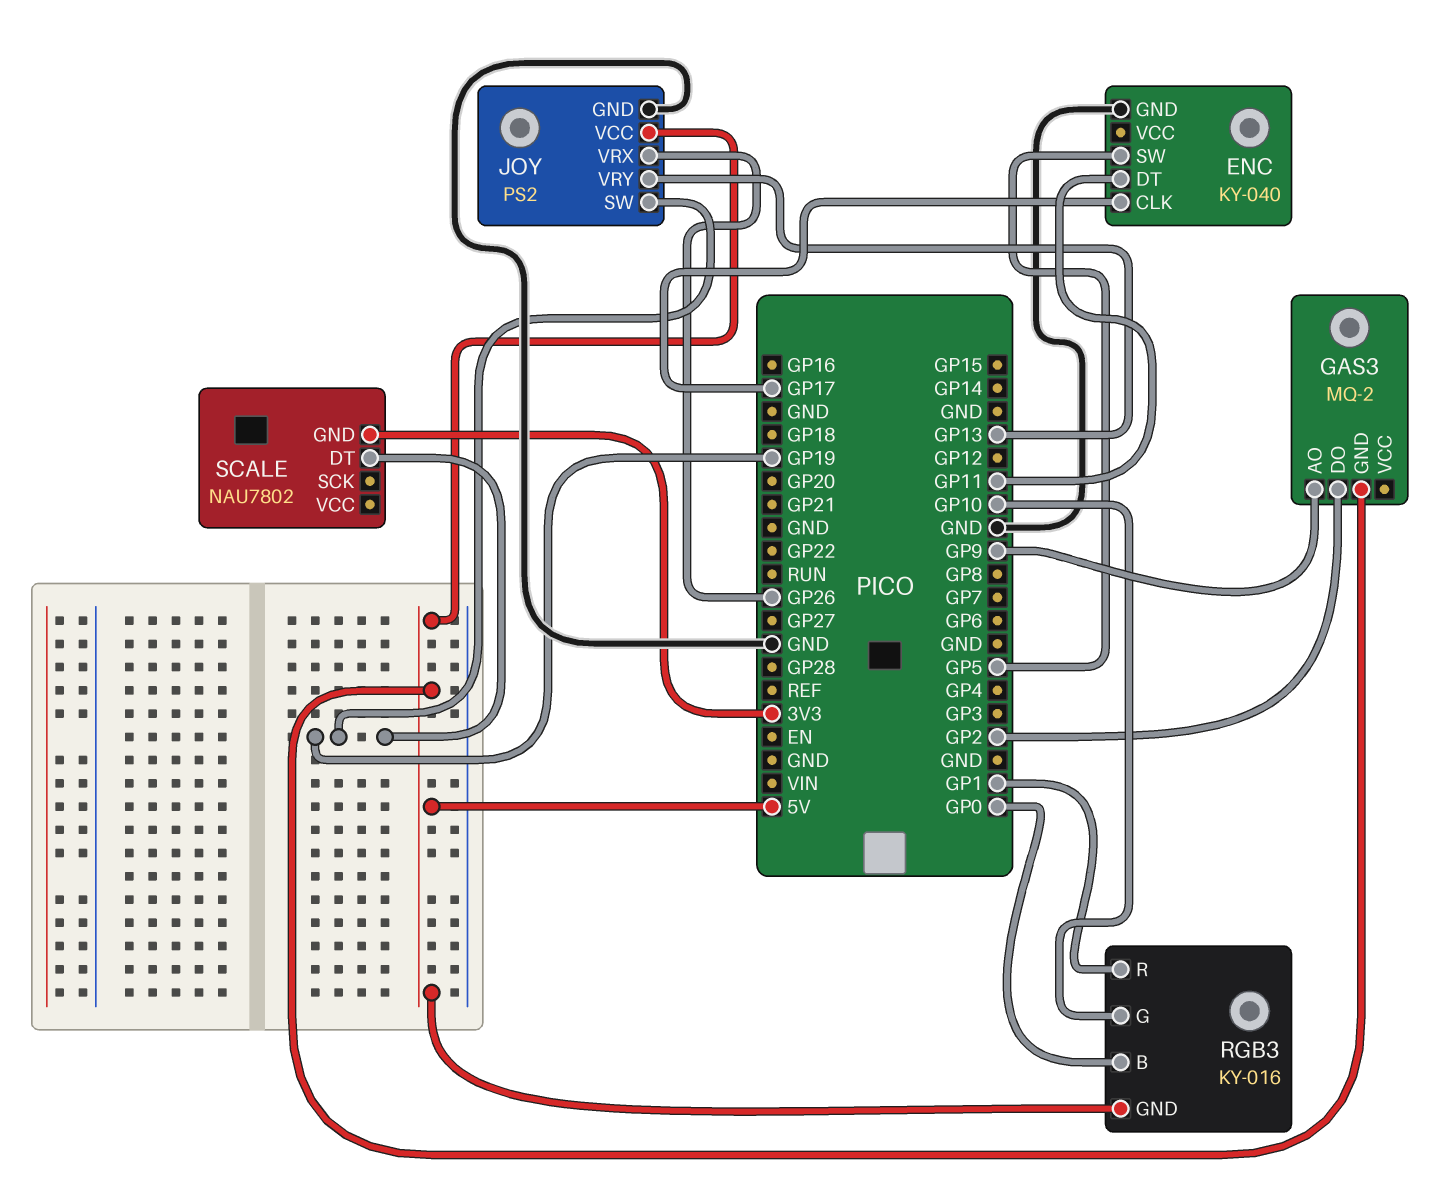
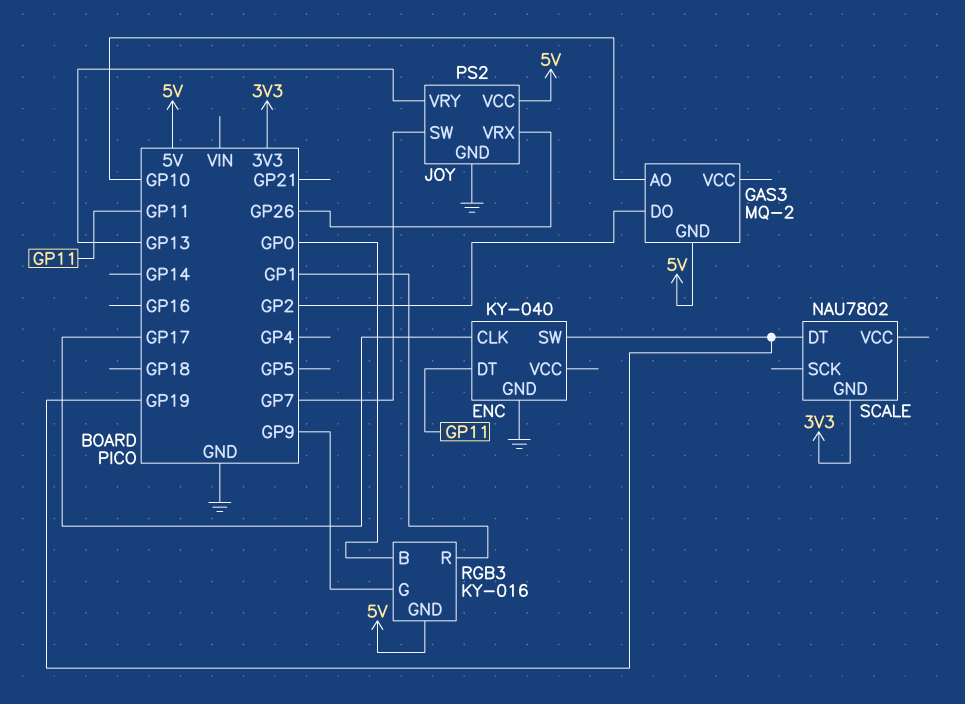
ENC pin SW: GP5 -> GP19
GAS3 pin AO: GP9 -> GP10
JOY pin SW: GP19 -> GP7
RGB3 pin G: GP10 -> GP9

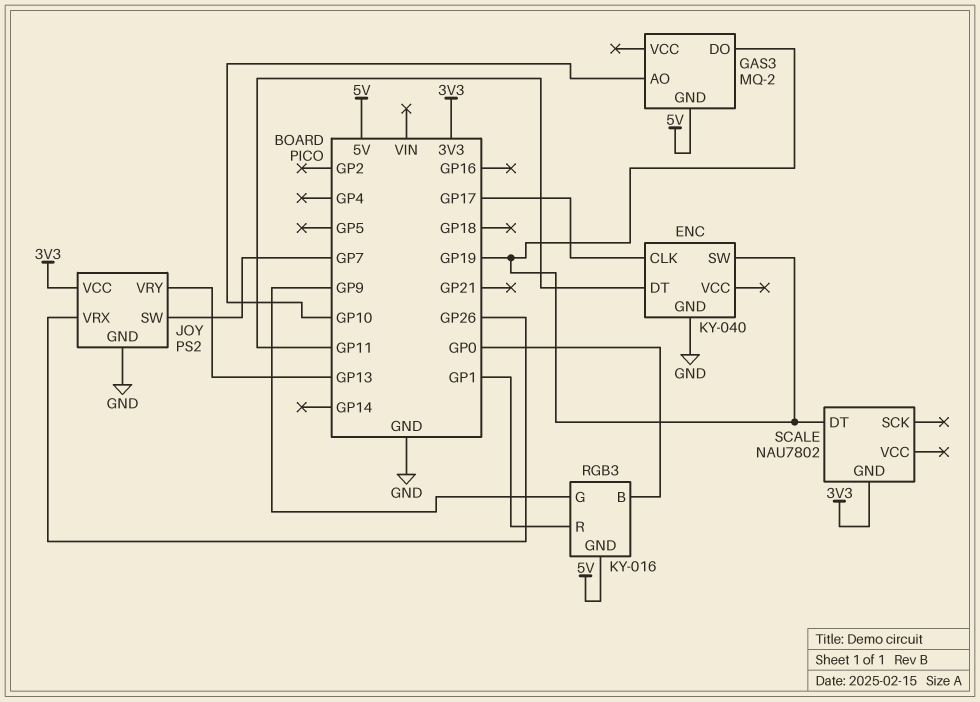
GAS3 pin DO: GP2 -> GP19
JOY pin VCC: 5V -> 3V3

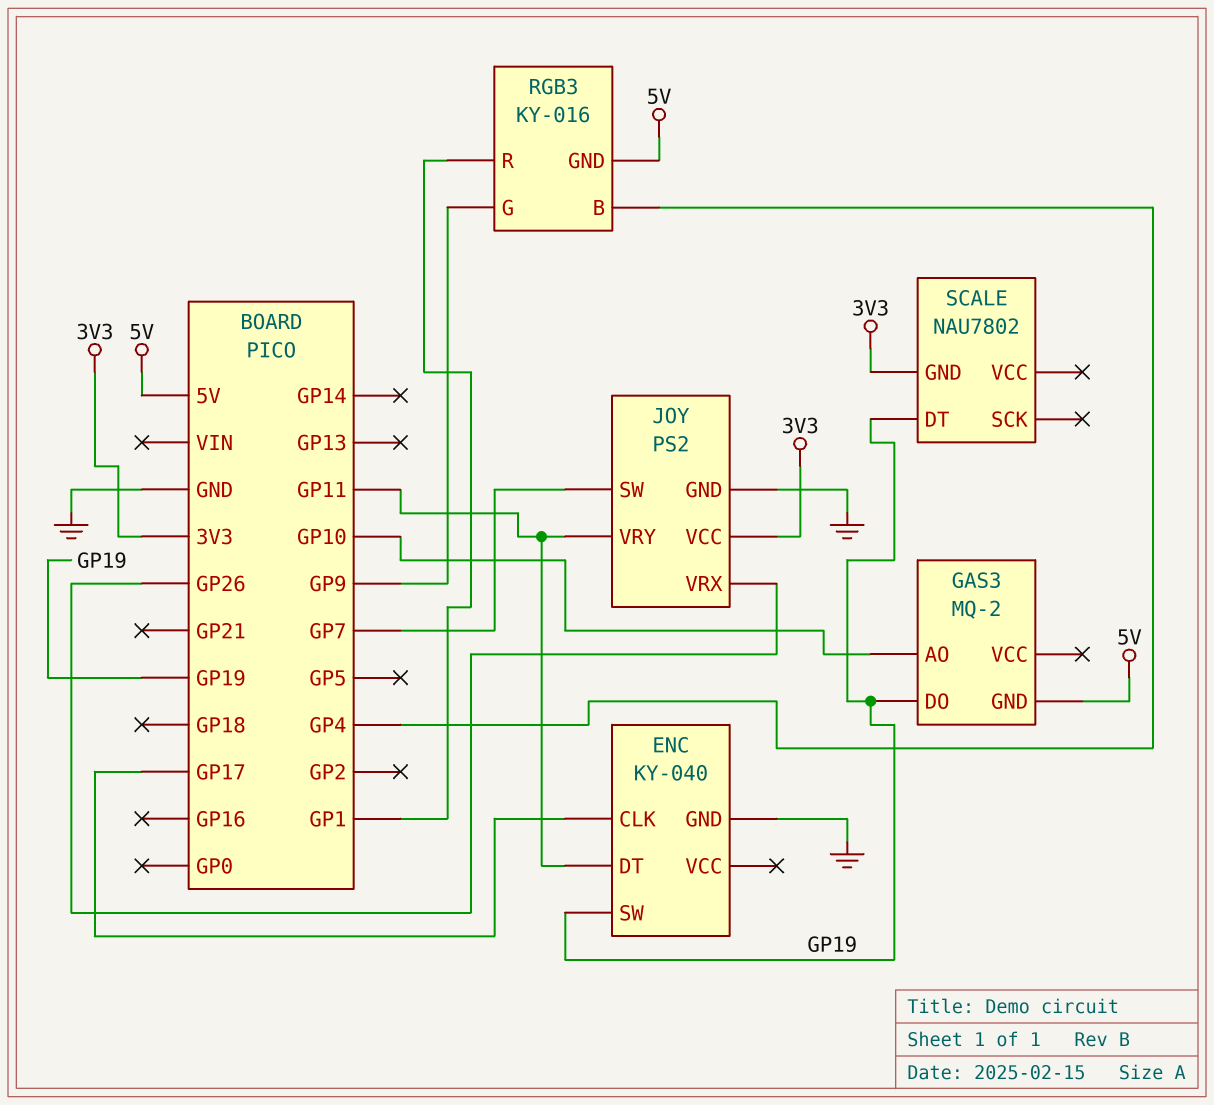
JOY pin VRY: GP13 -> GP11
RGB3 pin B: GP0 -> GP4

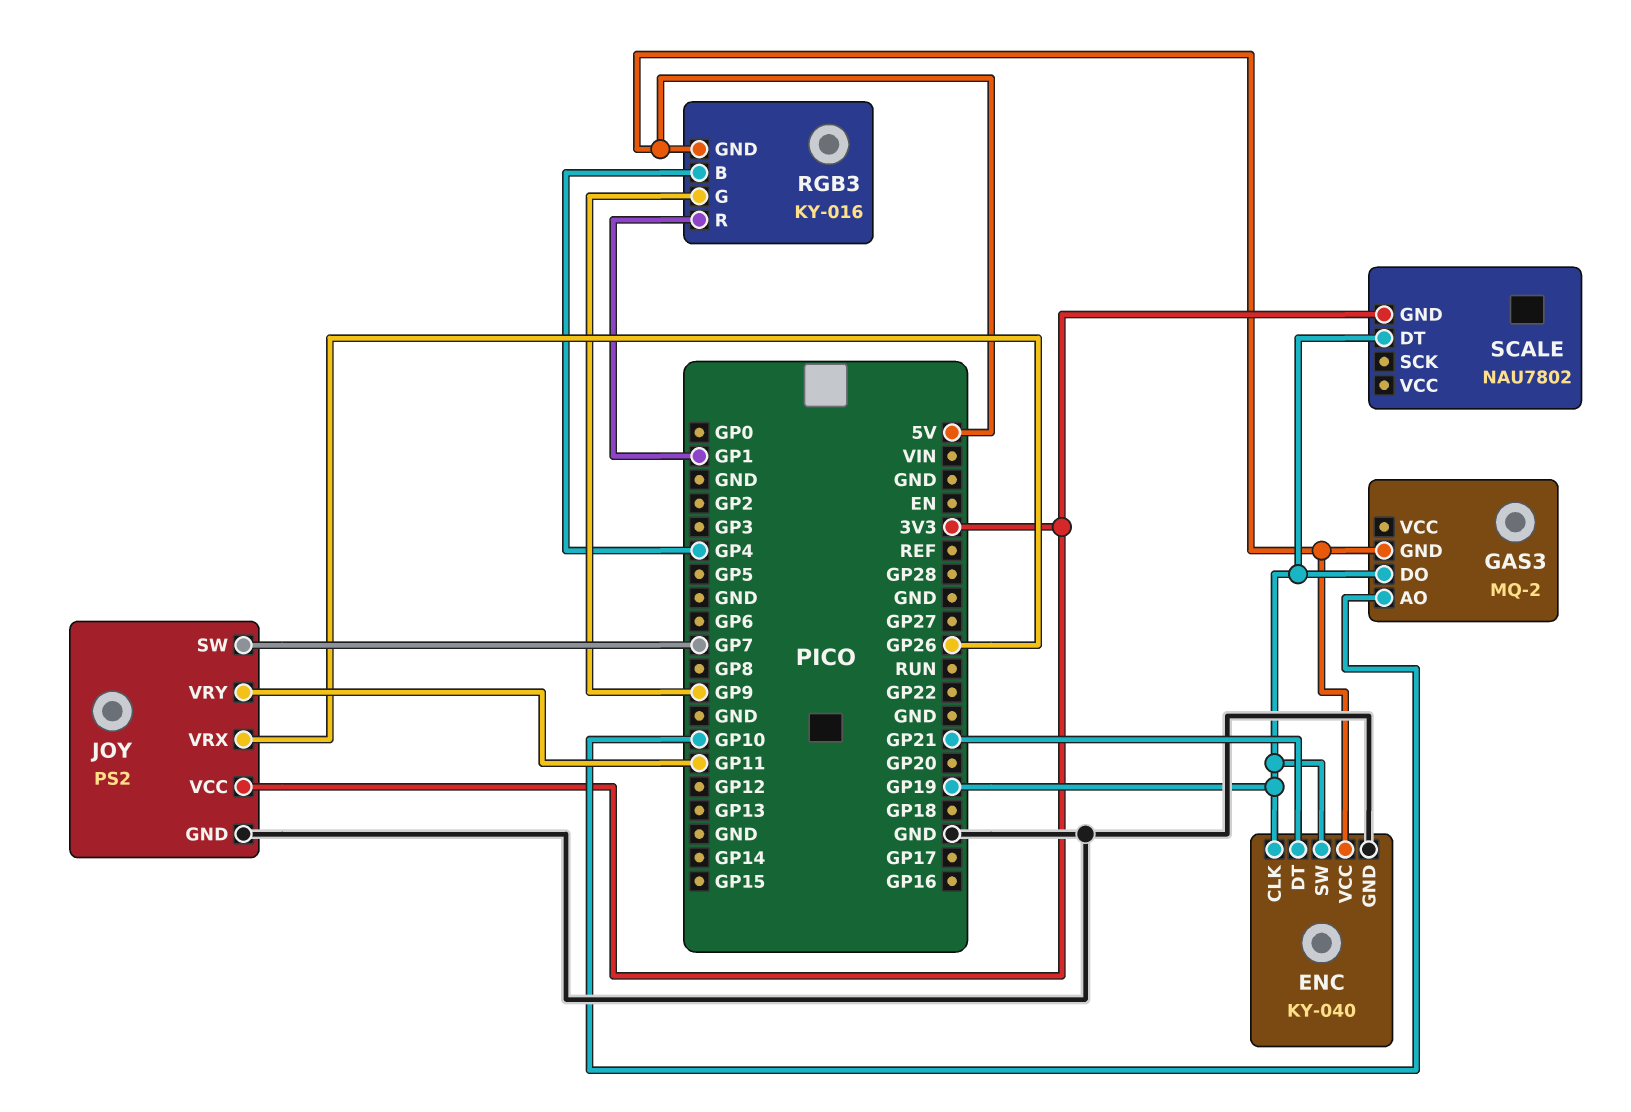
ENC pin CLK: GP17 -> GP19
ENC pin DT: GP11 -> GP21
ENC pin VCC: none -> 5V

